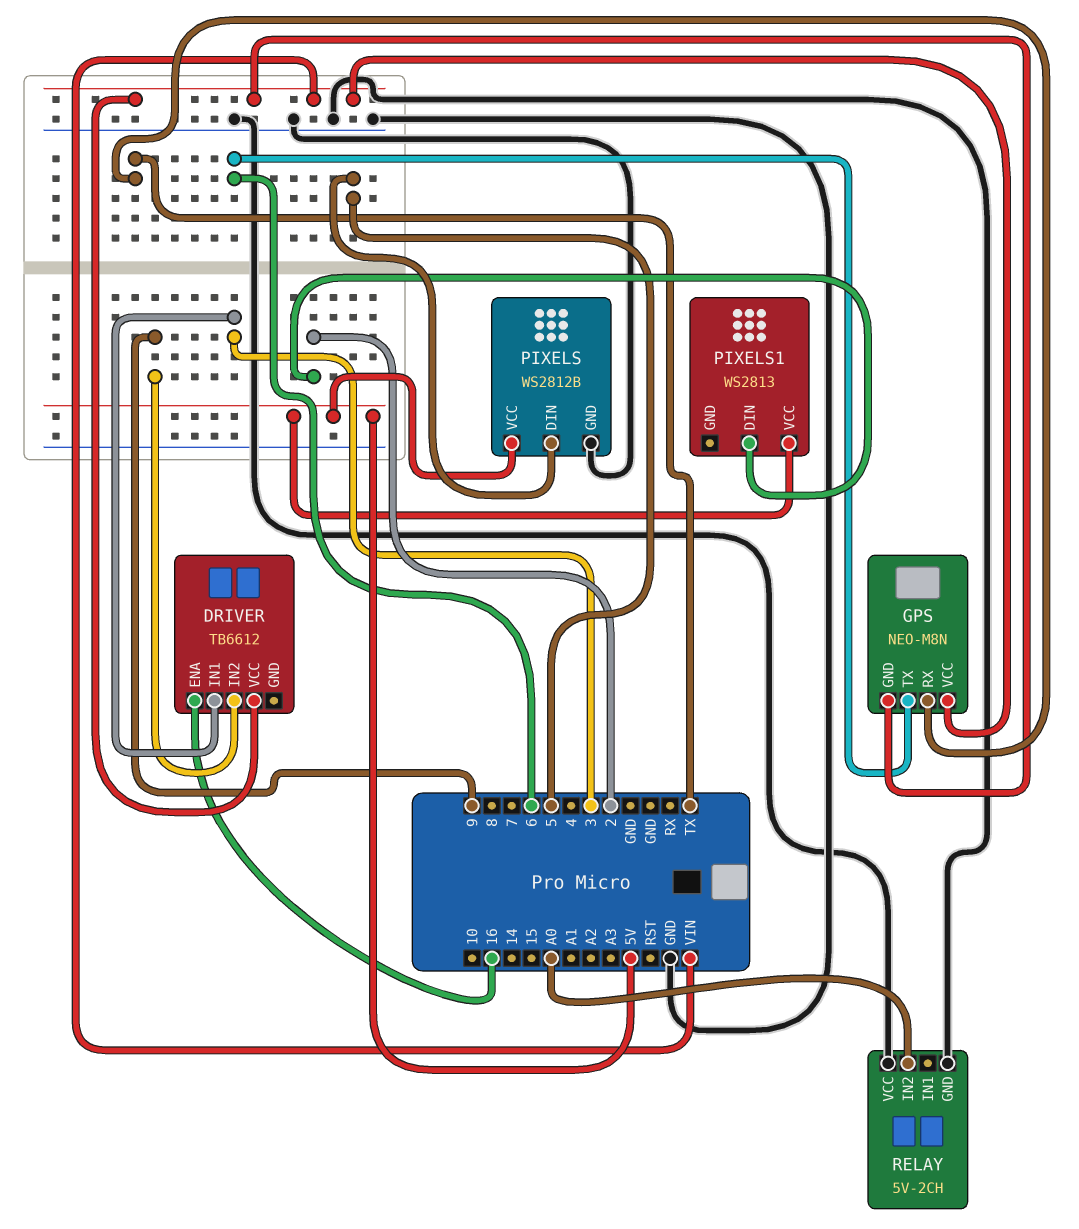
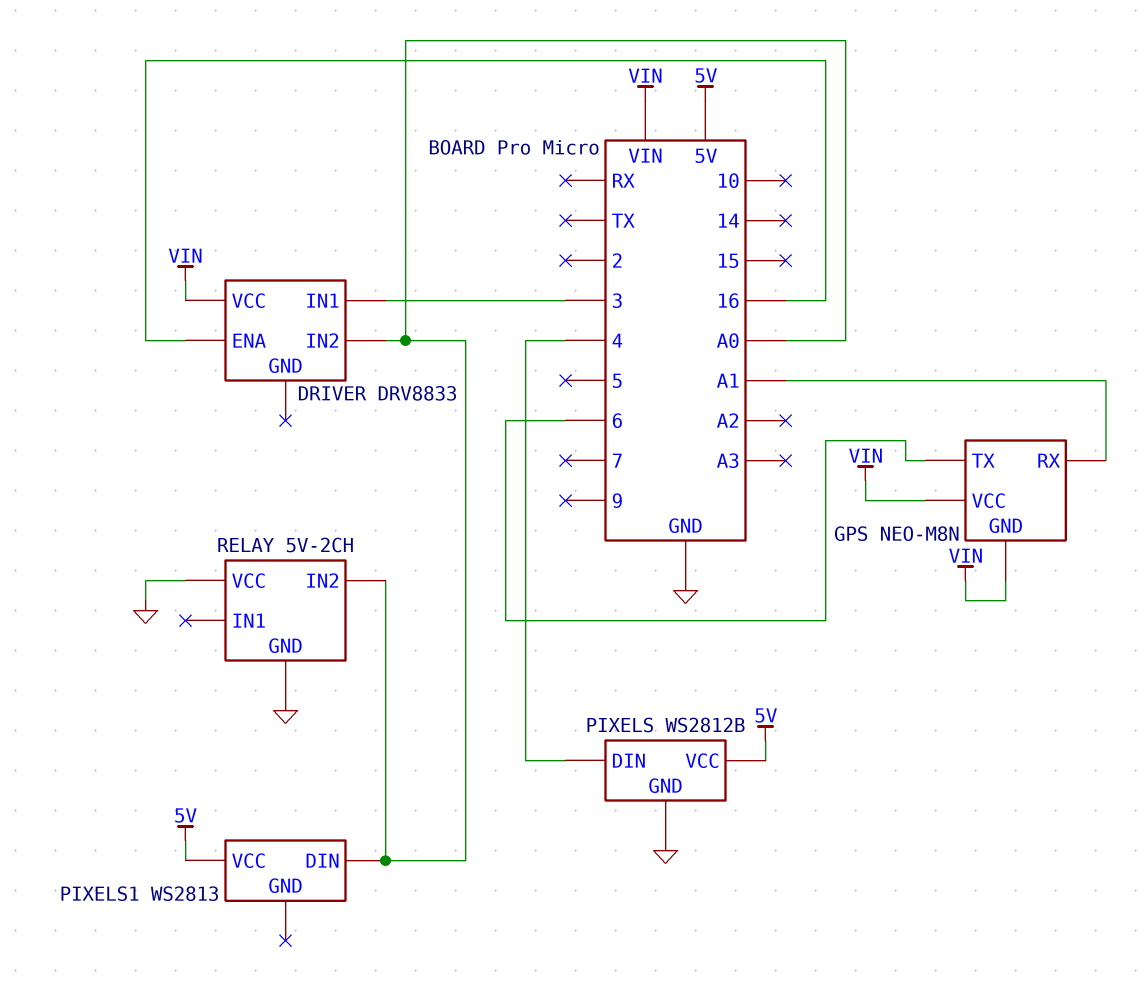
DRIVER: TB6612 -> DRV8833
DRIVER pin IN2: 9 -> A0
GPS pin RX: TX -> A1
PIXELS pin DIN: 5 -> 4
PIXELS1 pin DIN: 2 -> A0

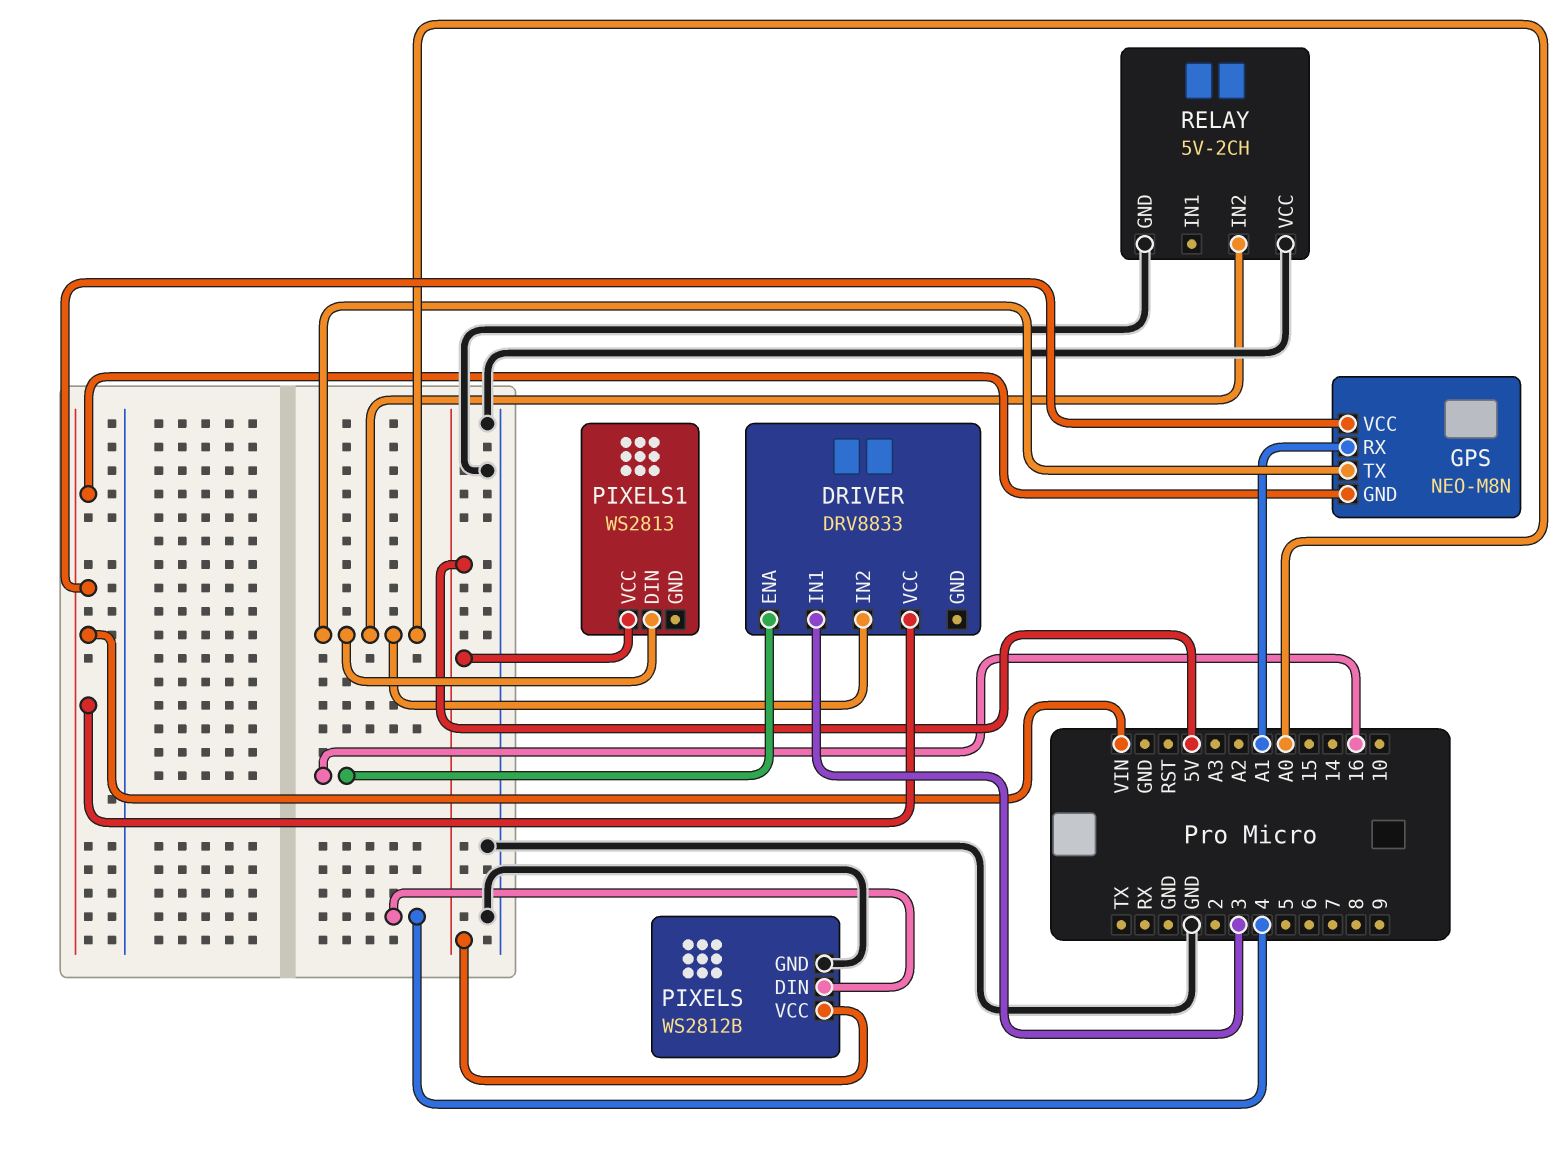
GPS pin TX: 6 -> A0

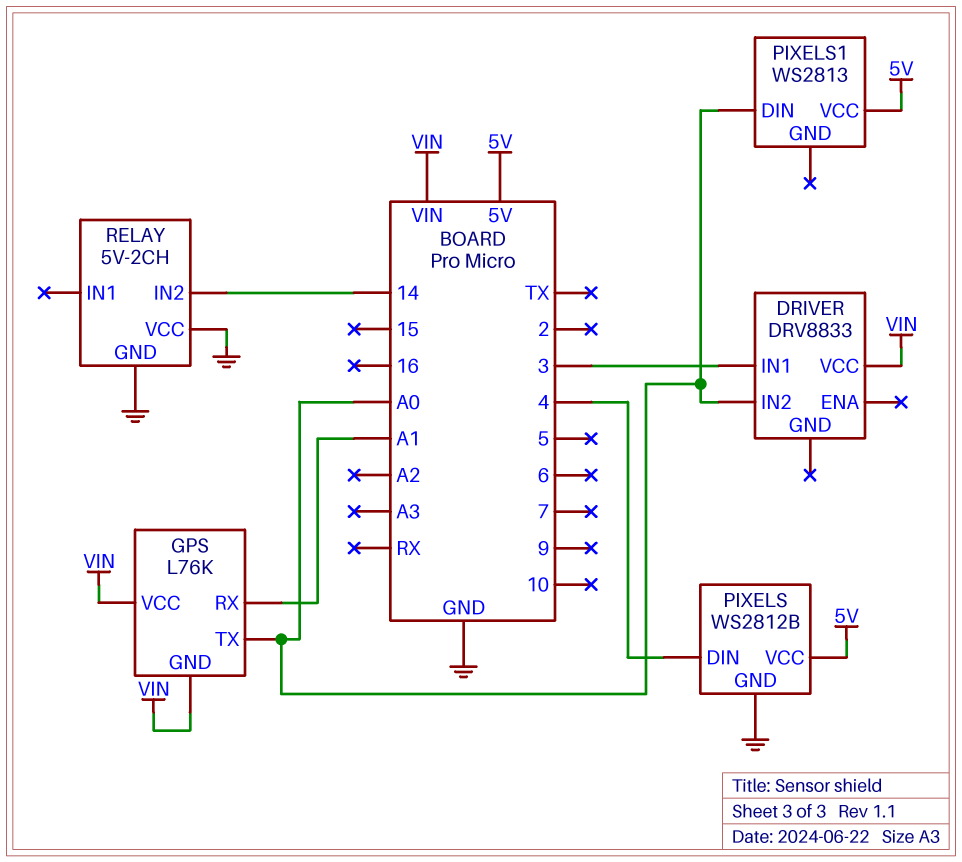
DRIVER pin ENA: 16 -> none
GPS: NEO-M8N -> L76K
RELAY pin IN2: A0 -> 14

